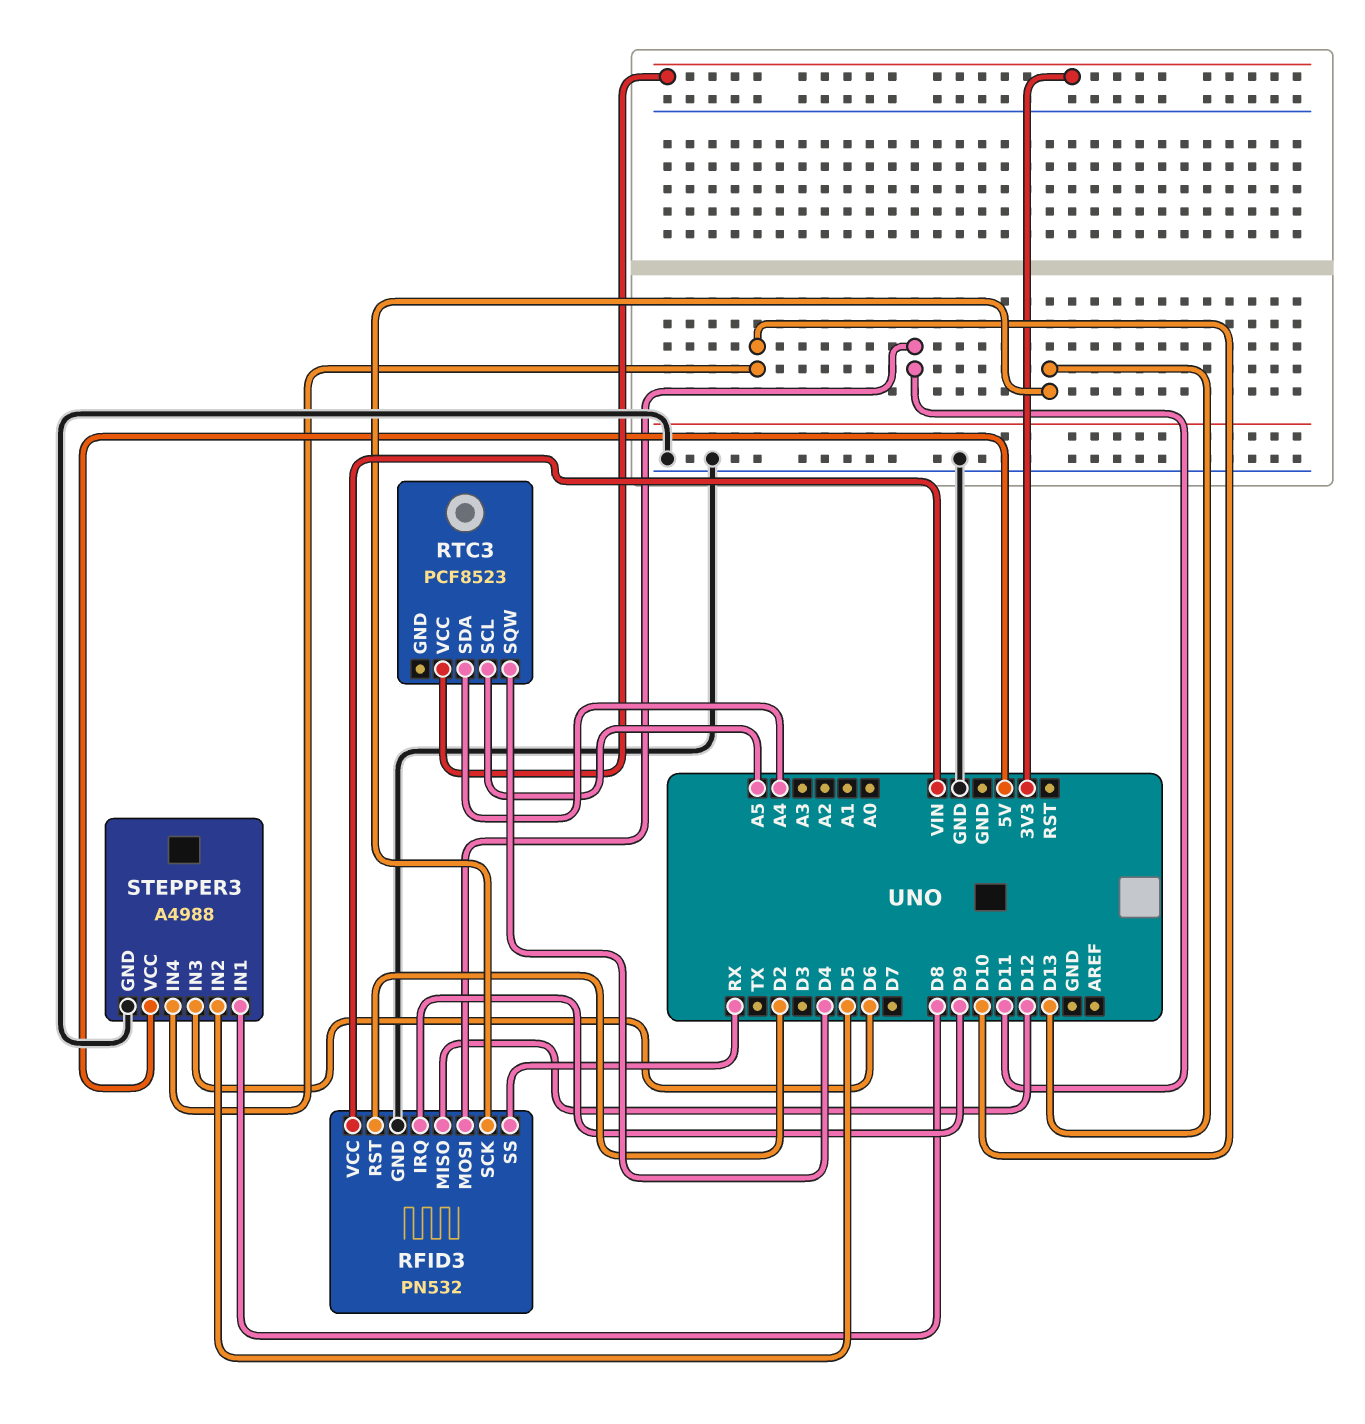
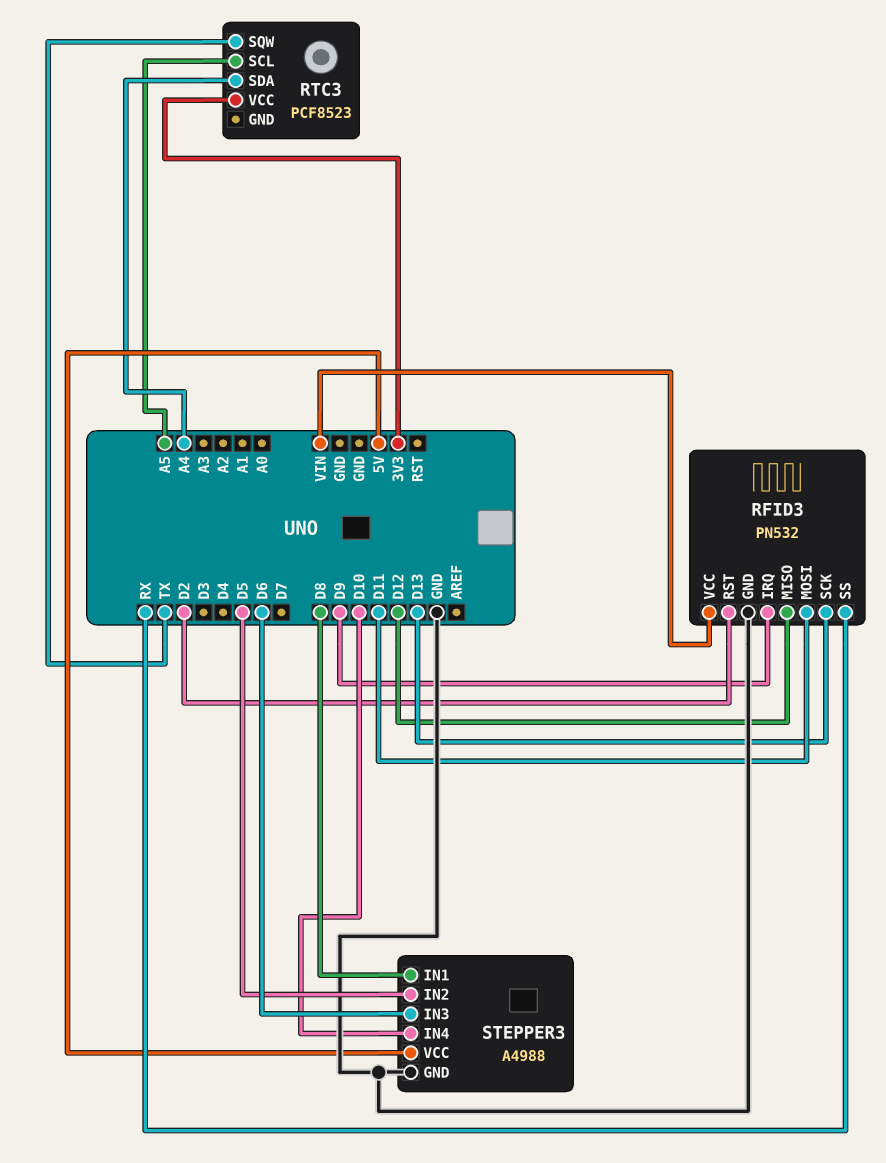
RTC3 pin SQW: D4 -> TX

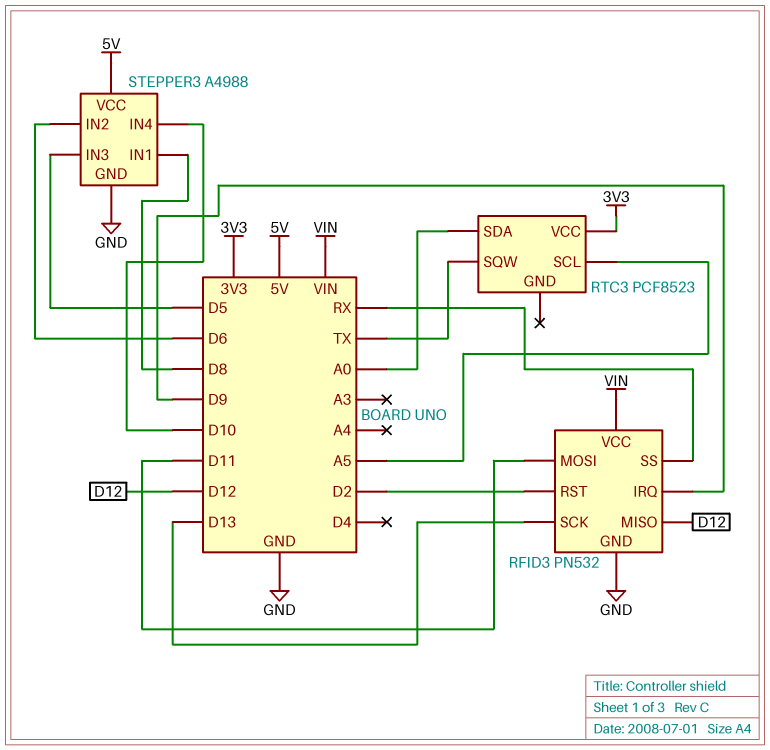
RTC3 pin SDA: A4 -> A0
STEPPER3 pin IN2: D5 -> D6
STEPPER3 pin IN3: D6 -> D5

